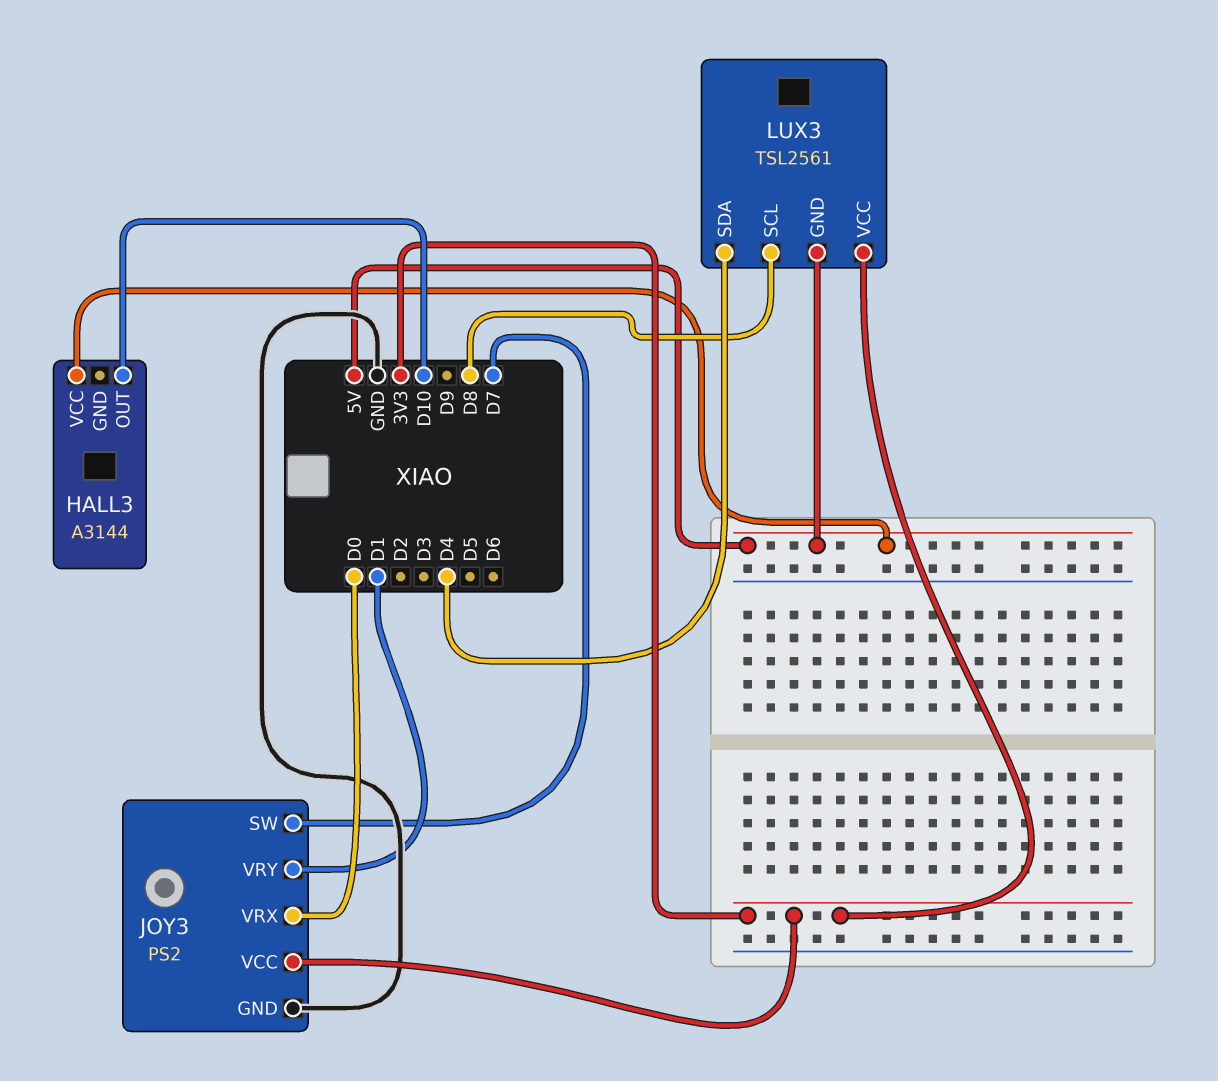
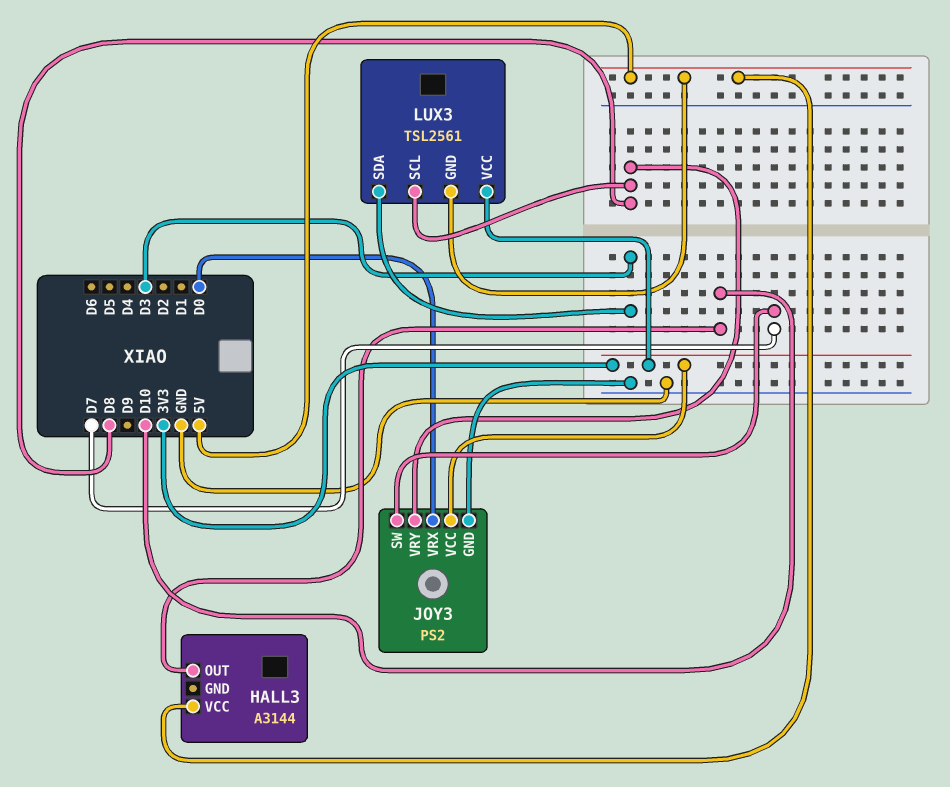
JOY3 pin VRY: D1 -> D8
LUX3 pin SDA: D4 -> D3

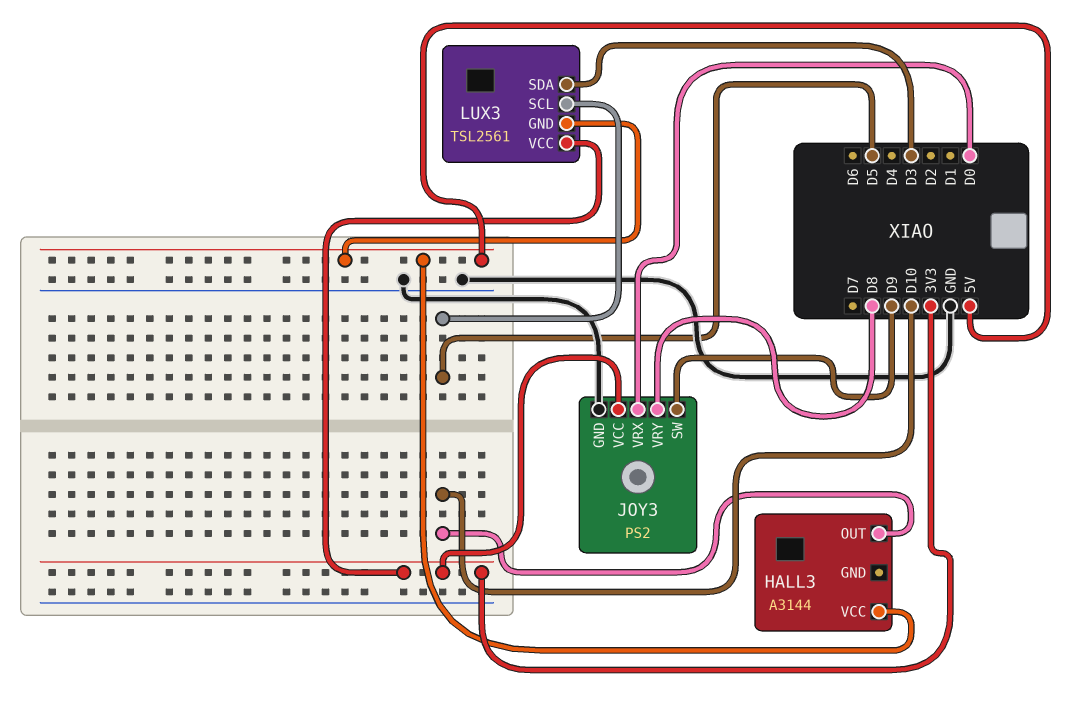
JOY3 pin SW: D7 -> D9
LUX3 pin SCL: D8 -> D5

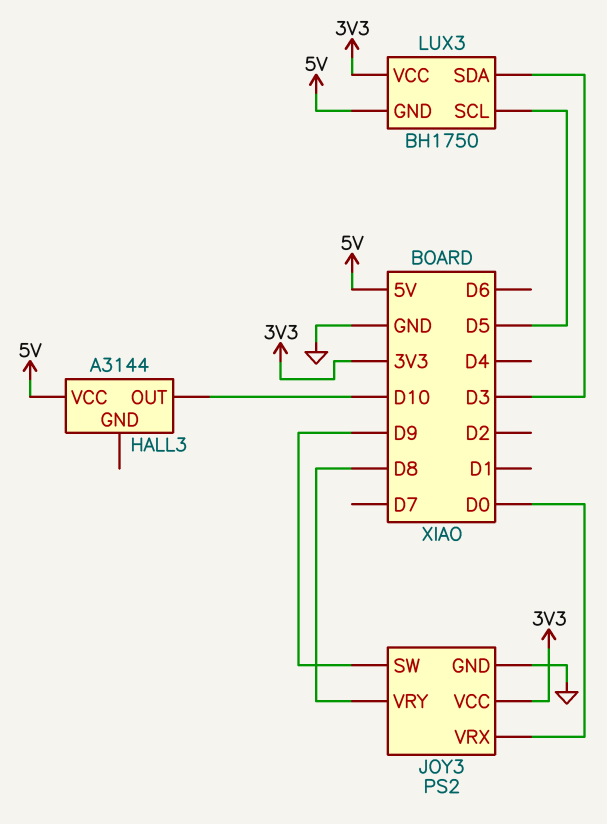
LUX3: TSL2561 -> BH1750

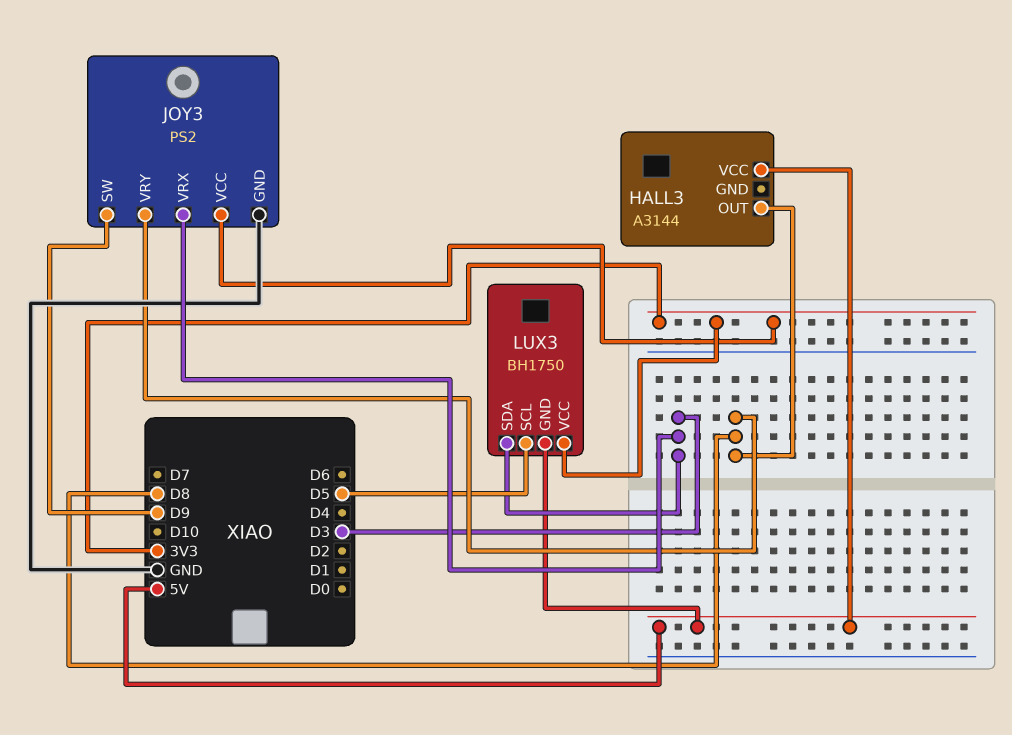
HALL3 pin OUT: D10 -> D8
JOY3 pin VRX: D0 -> D3

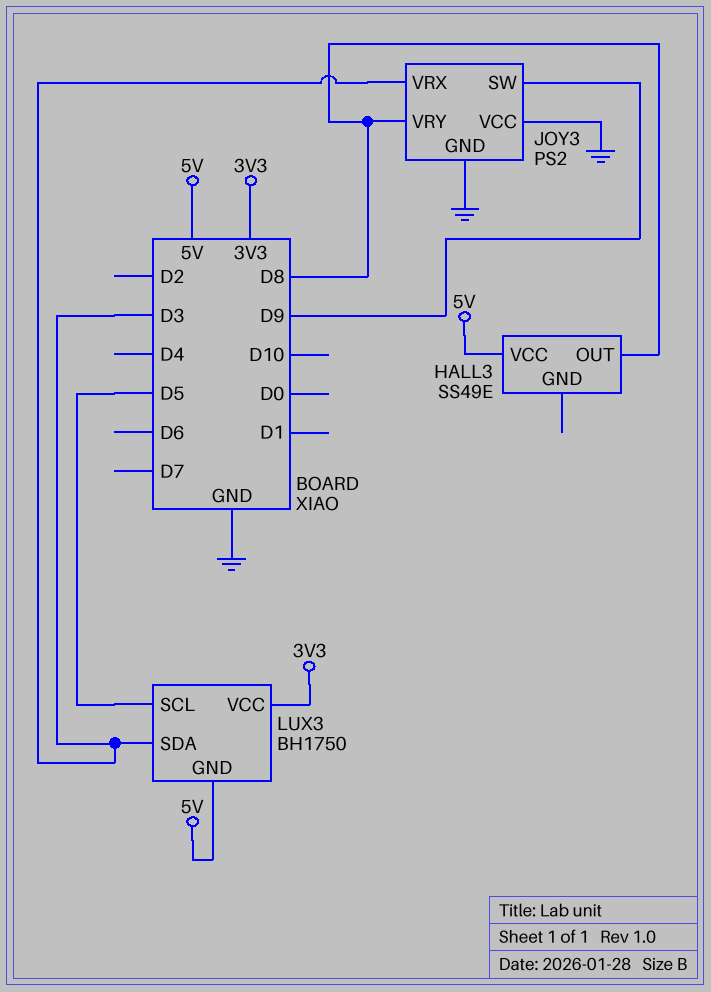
HALL3: A3144 -> SS49E
JOY3 pin VCC: 3V3 -> GND

